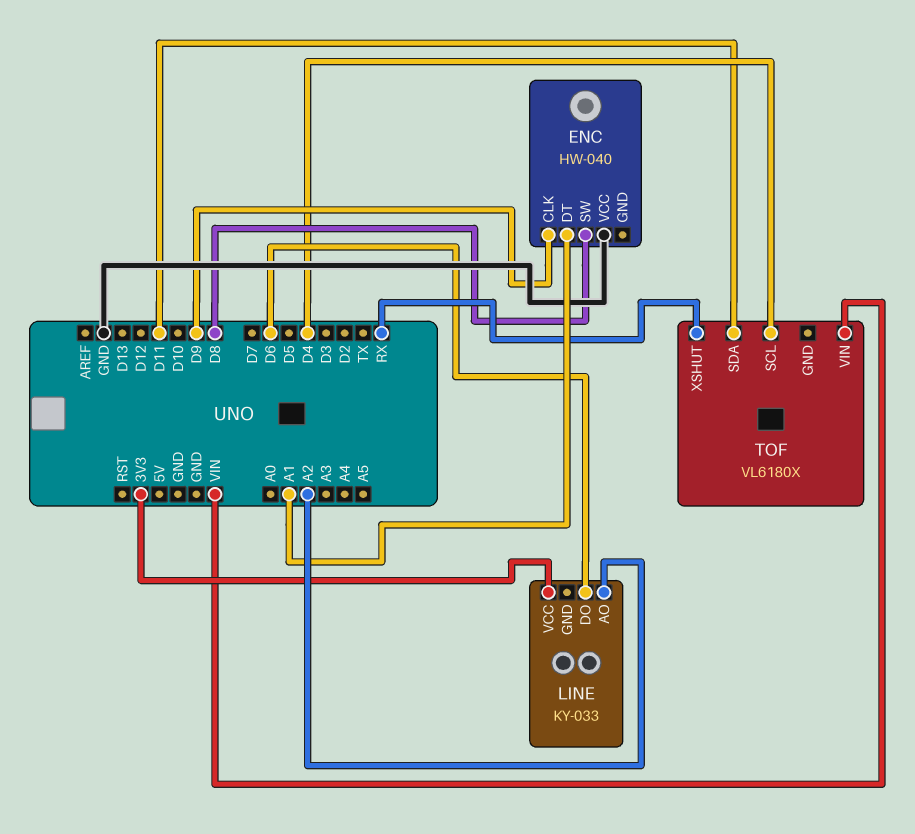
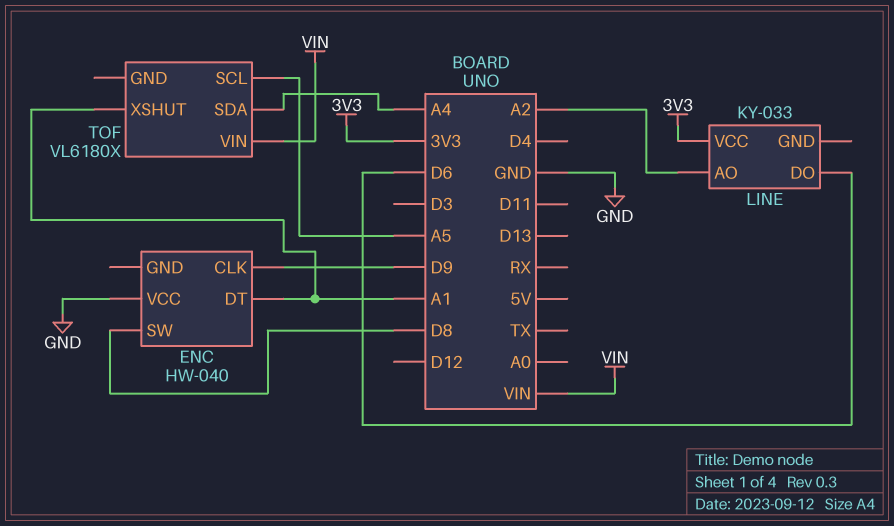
TOF pin SCL: D4 -> A5
TOF pin SDA: D11 -> A4
TOF pin XSHUT: RX -> A1

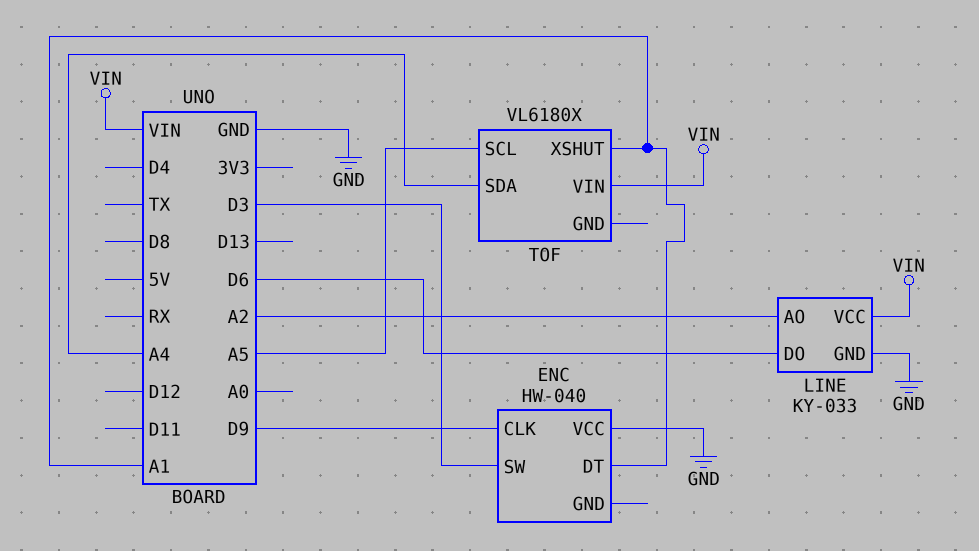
ENC pin SW: D8 -> D3
LINE pin GND: none -> GND
LINE pin VCC: 3V3 -> VIN

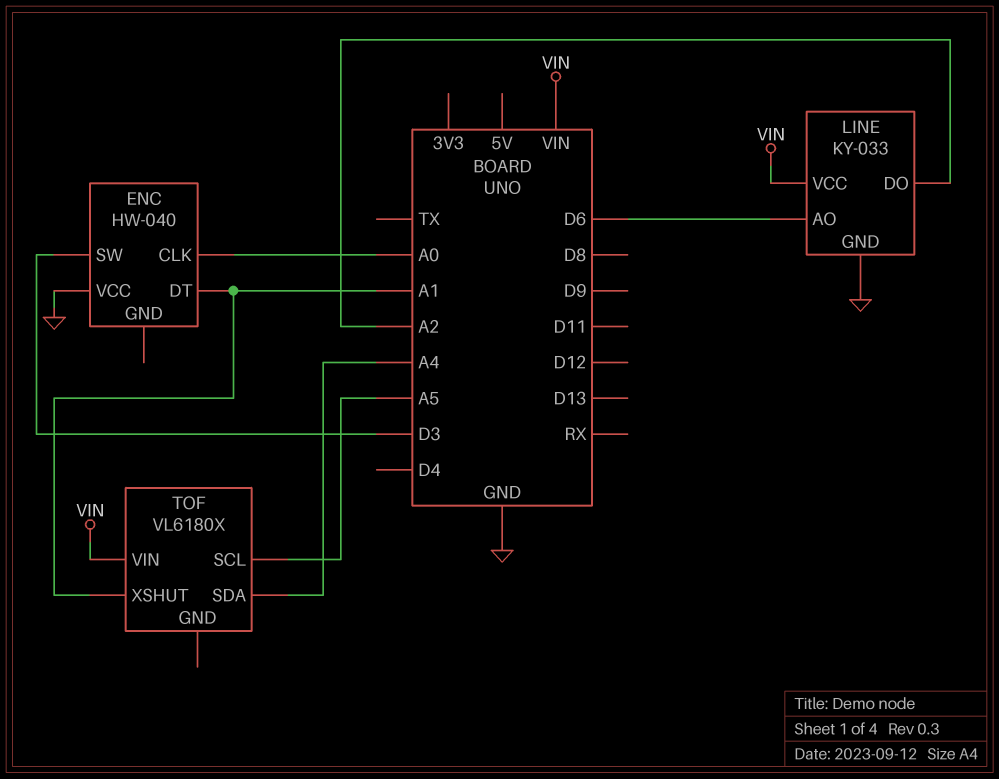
ENC pin CLK: D9 -> A0
LINE pin AO: A2 -> D6
LINE pin DO: D6 -> A2

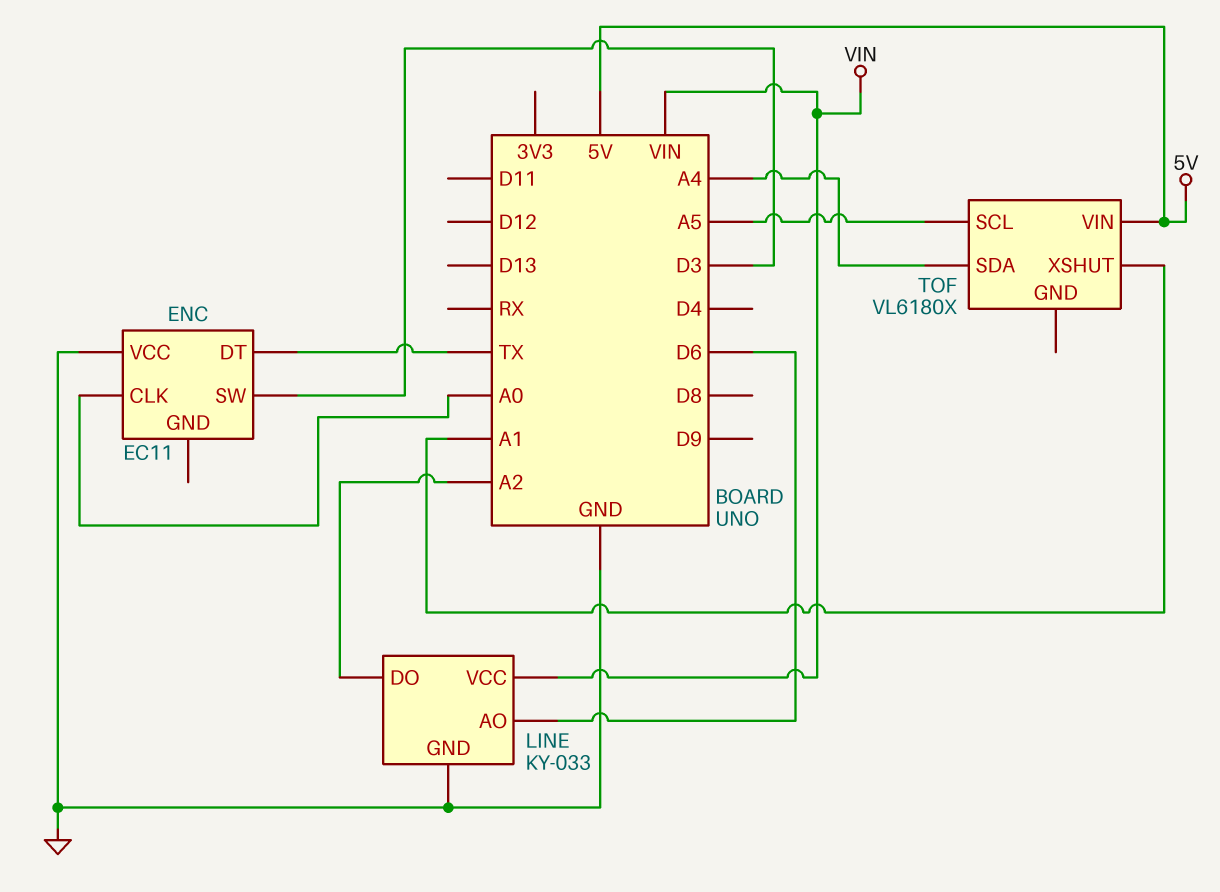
ENC: HW-040 -> EC11
ENC pin DT: A1 -> TX
TOF pin VIN: VIN -> 5V

